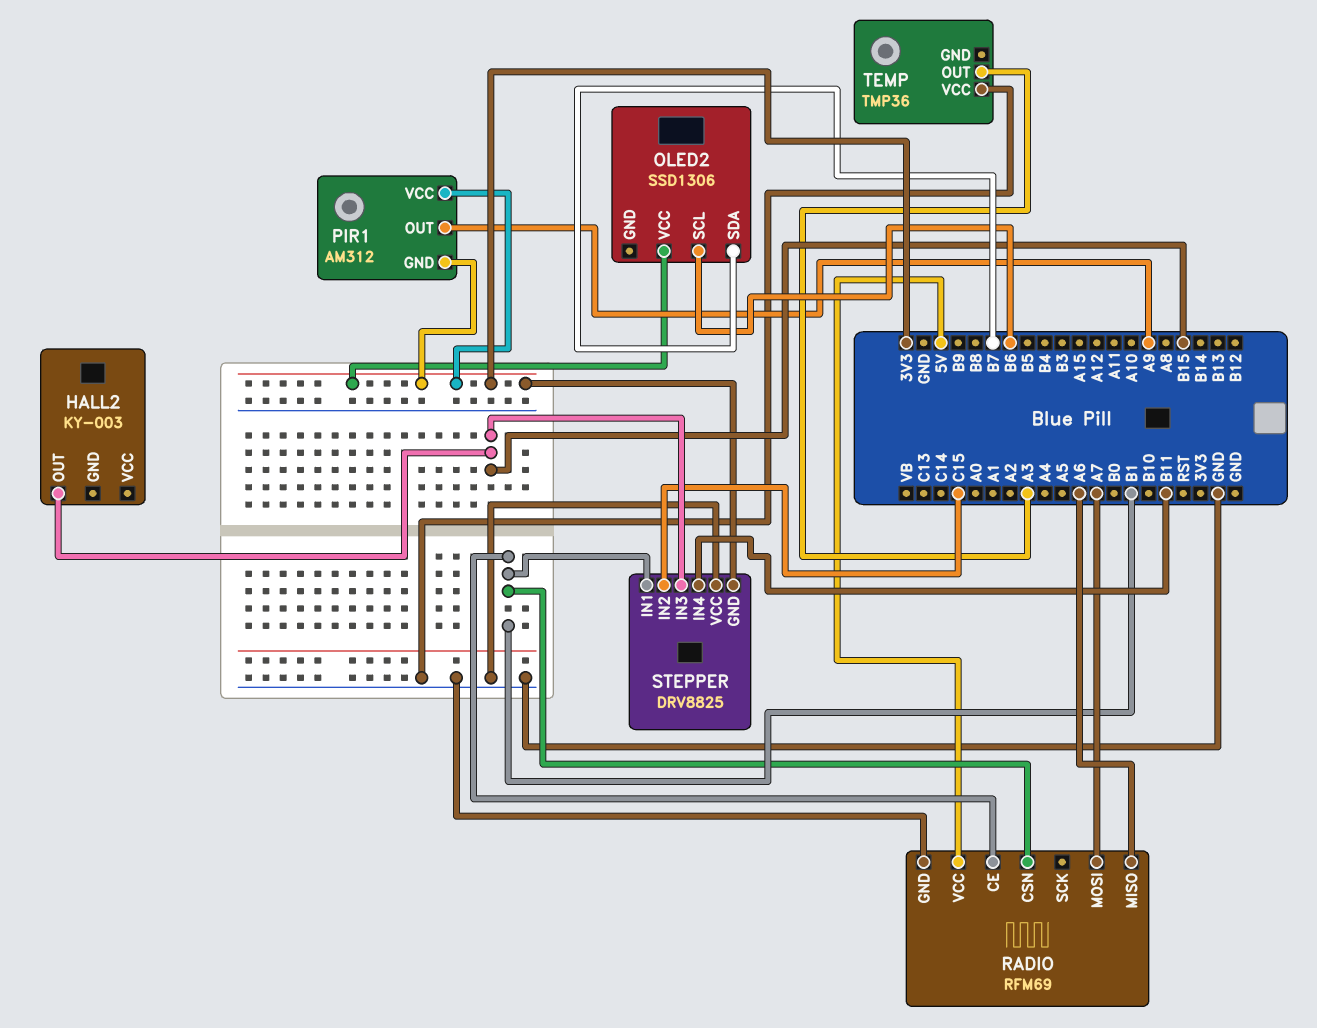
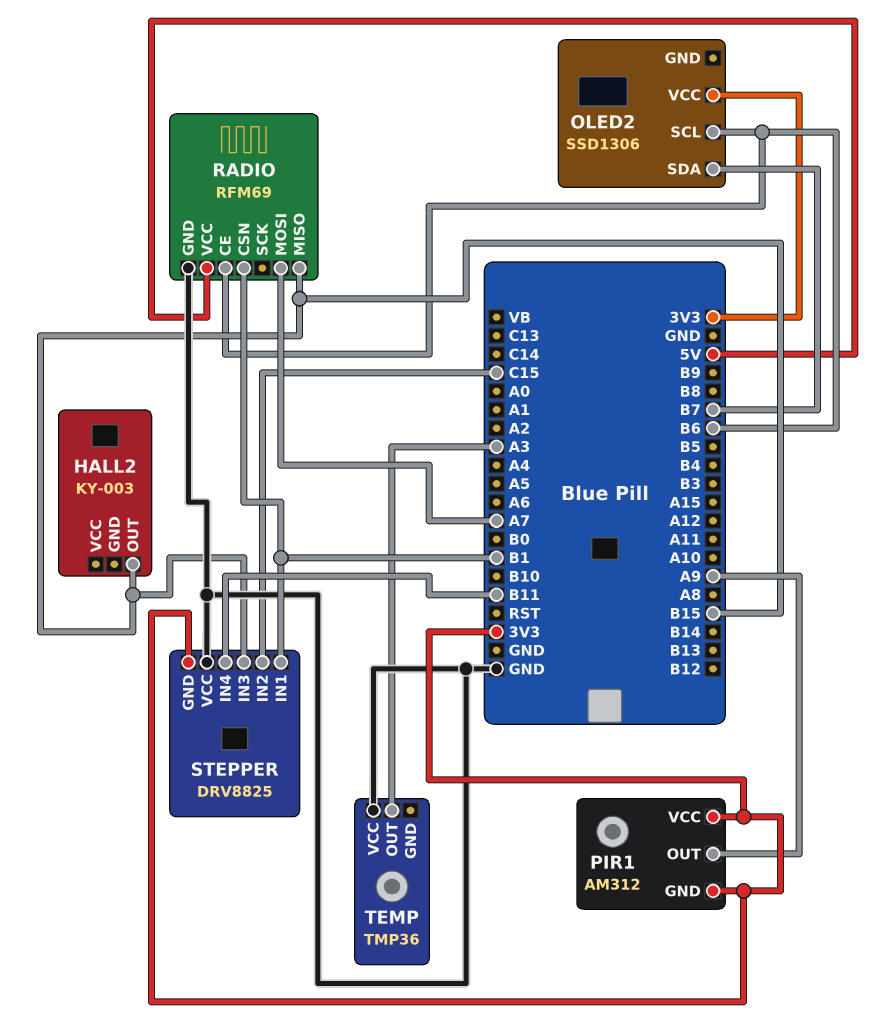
RADIO pin CE: B1 -> B6
RADIO pin MISO: A6 -> B15

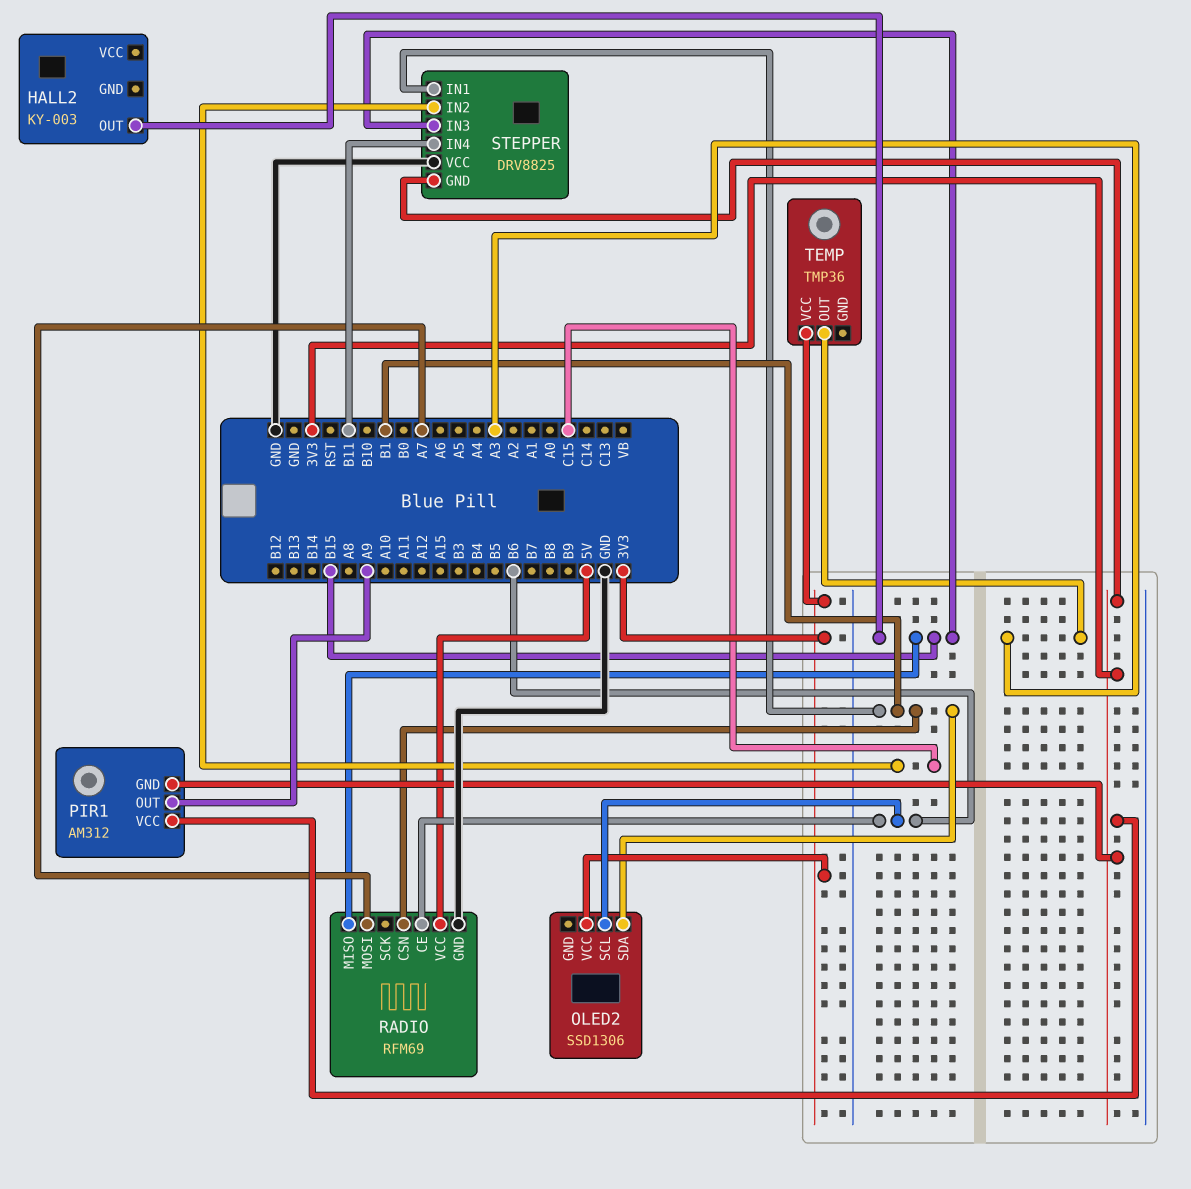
OLED2 pin SDA: B7 -> B1
TEMP pin VCC: GND -> 3V3

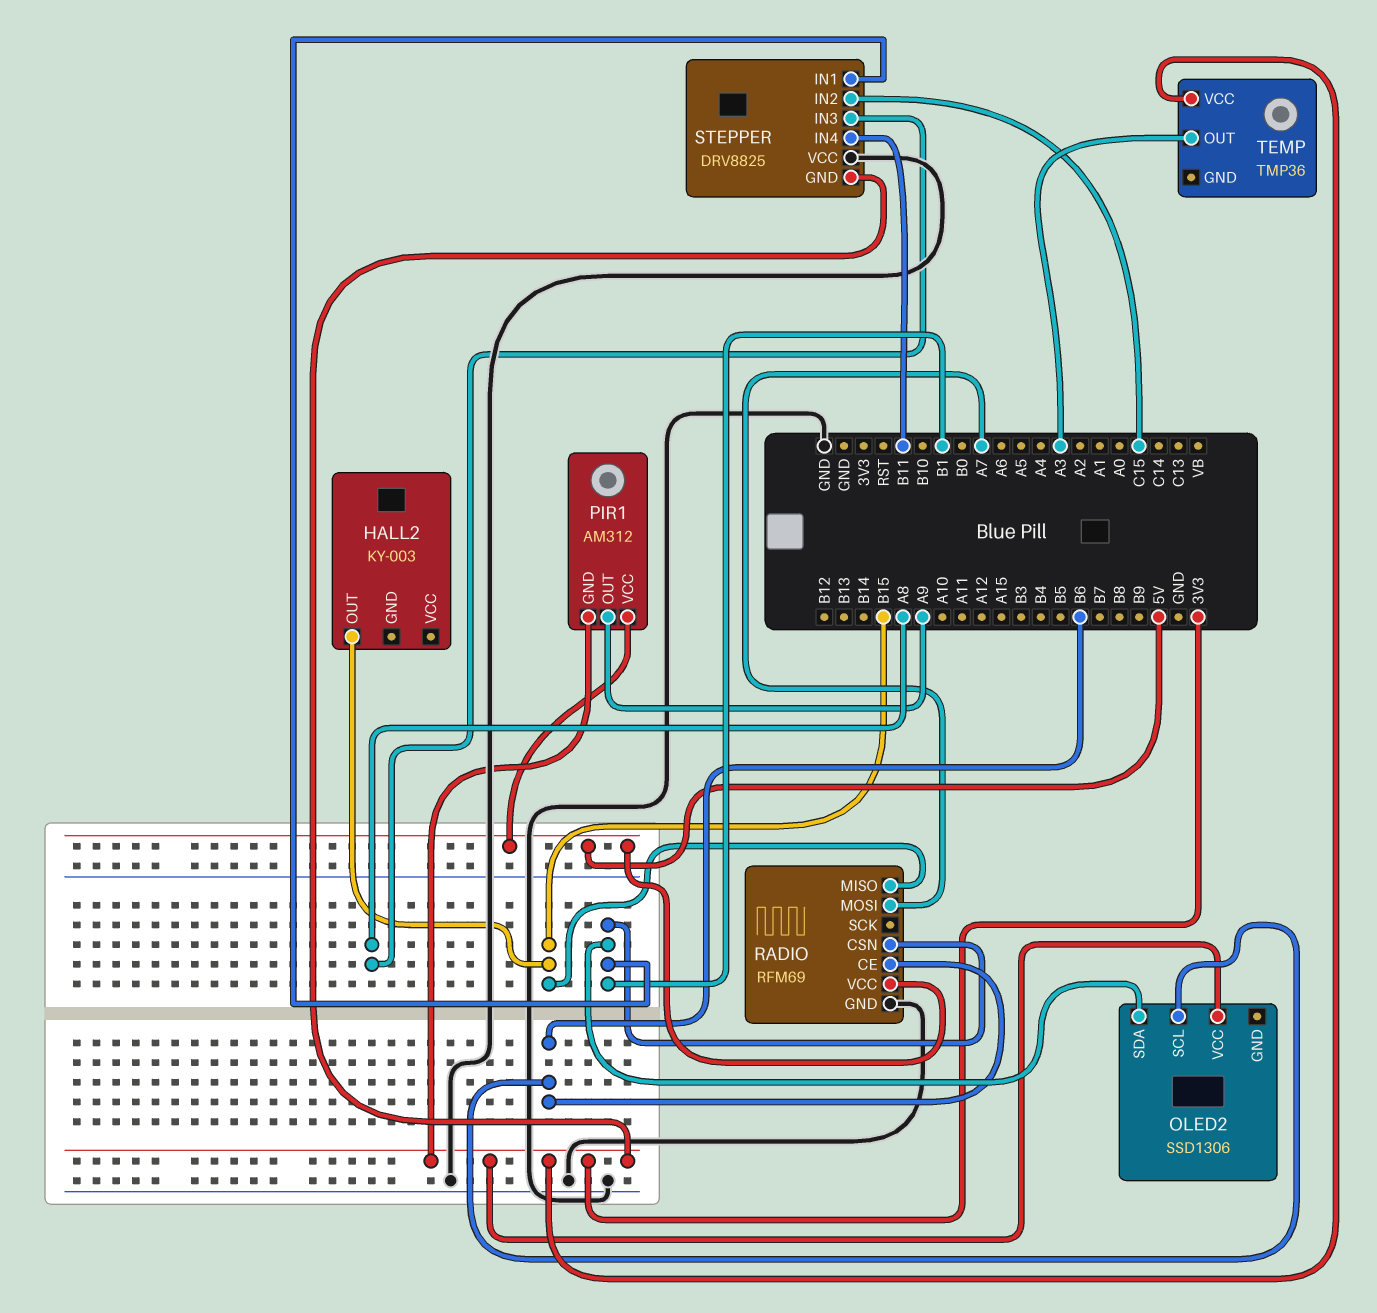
PIR1 pin VCC: 3V3 -> 5V
STEPPER pin IN3: B15 -> A8

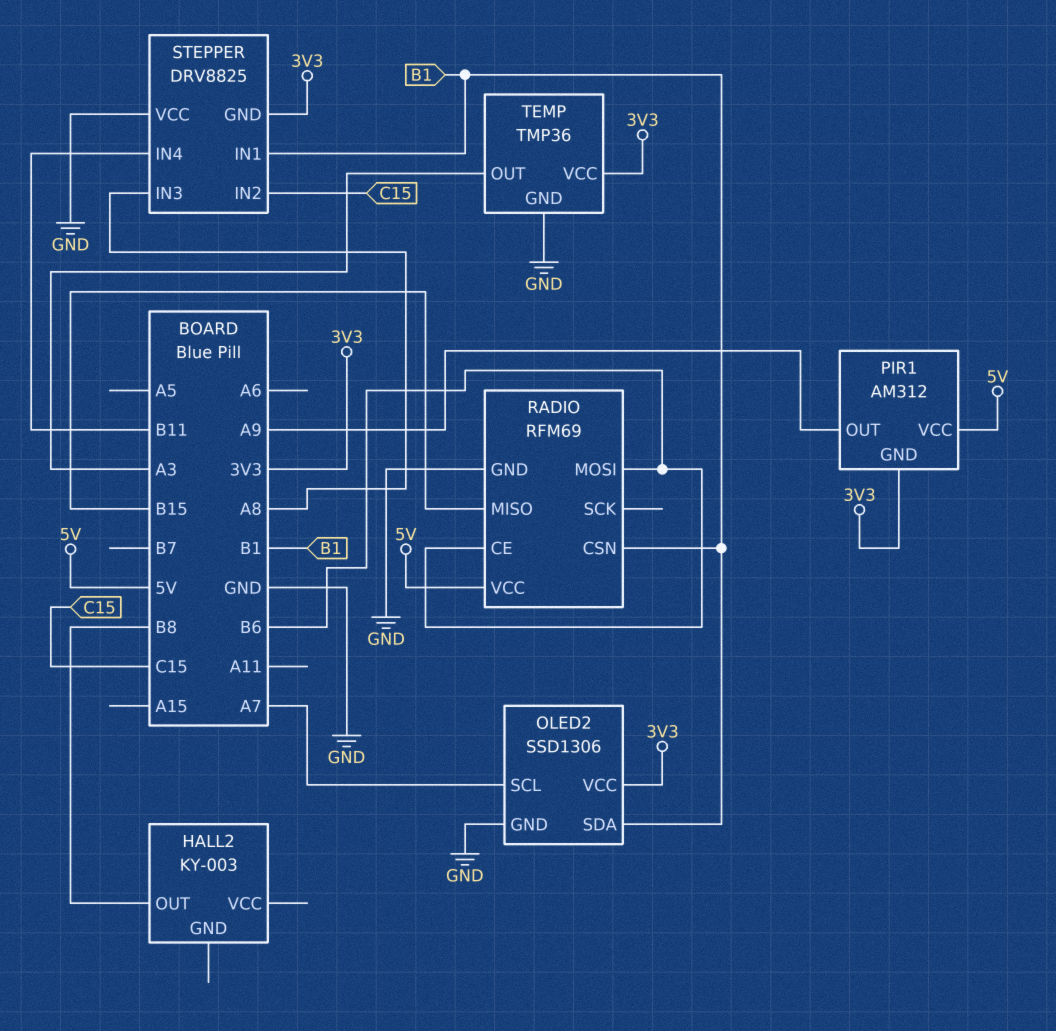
HALL2 pin OUT: B15 -> B8
OLED2 pin GND: none -> GND
OLED2 pin SCL: B6 -> A7
RADIO pin MOSI: A7 -> B6
TEMP pin GND: none -> GND

